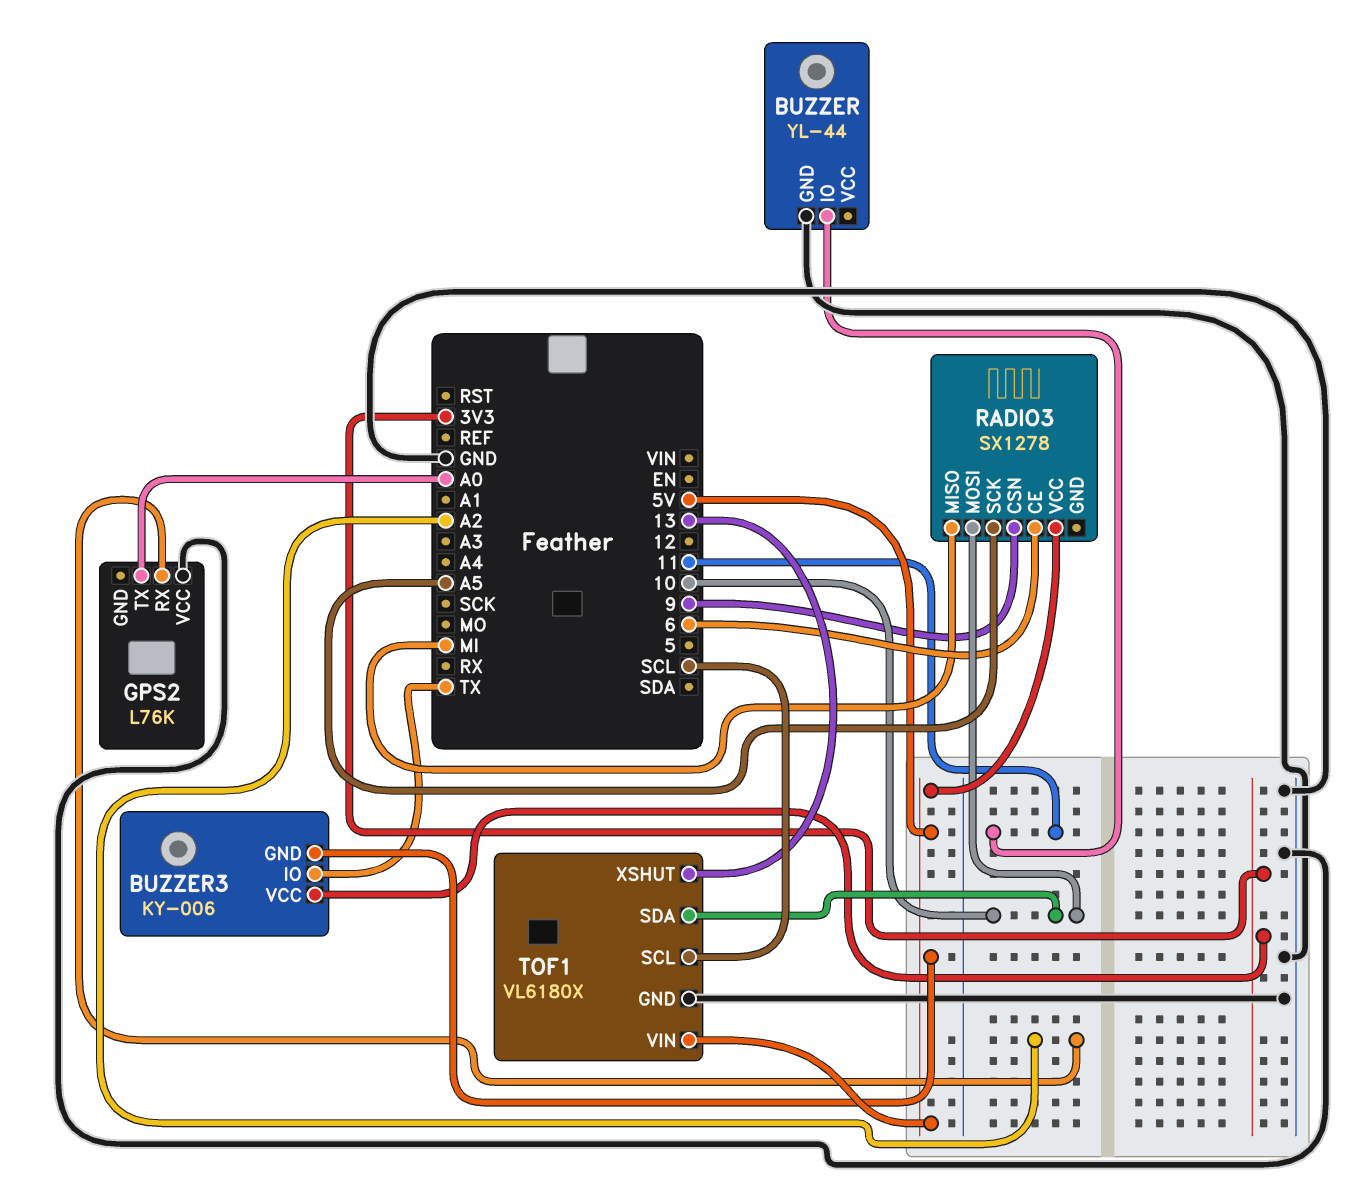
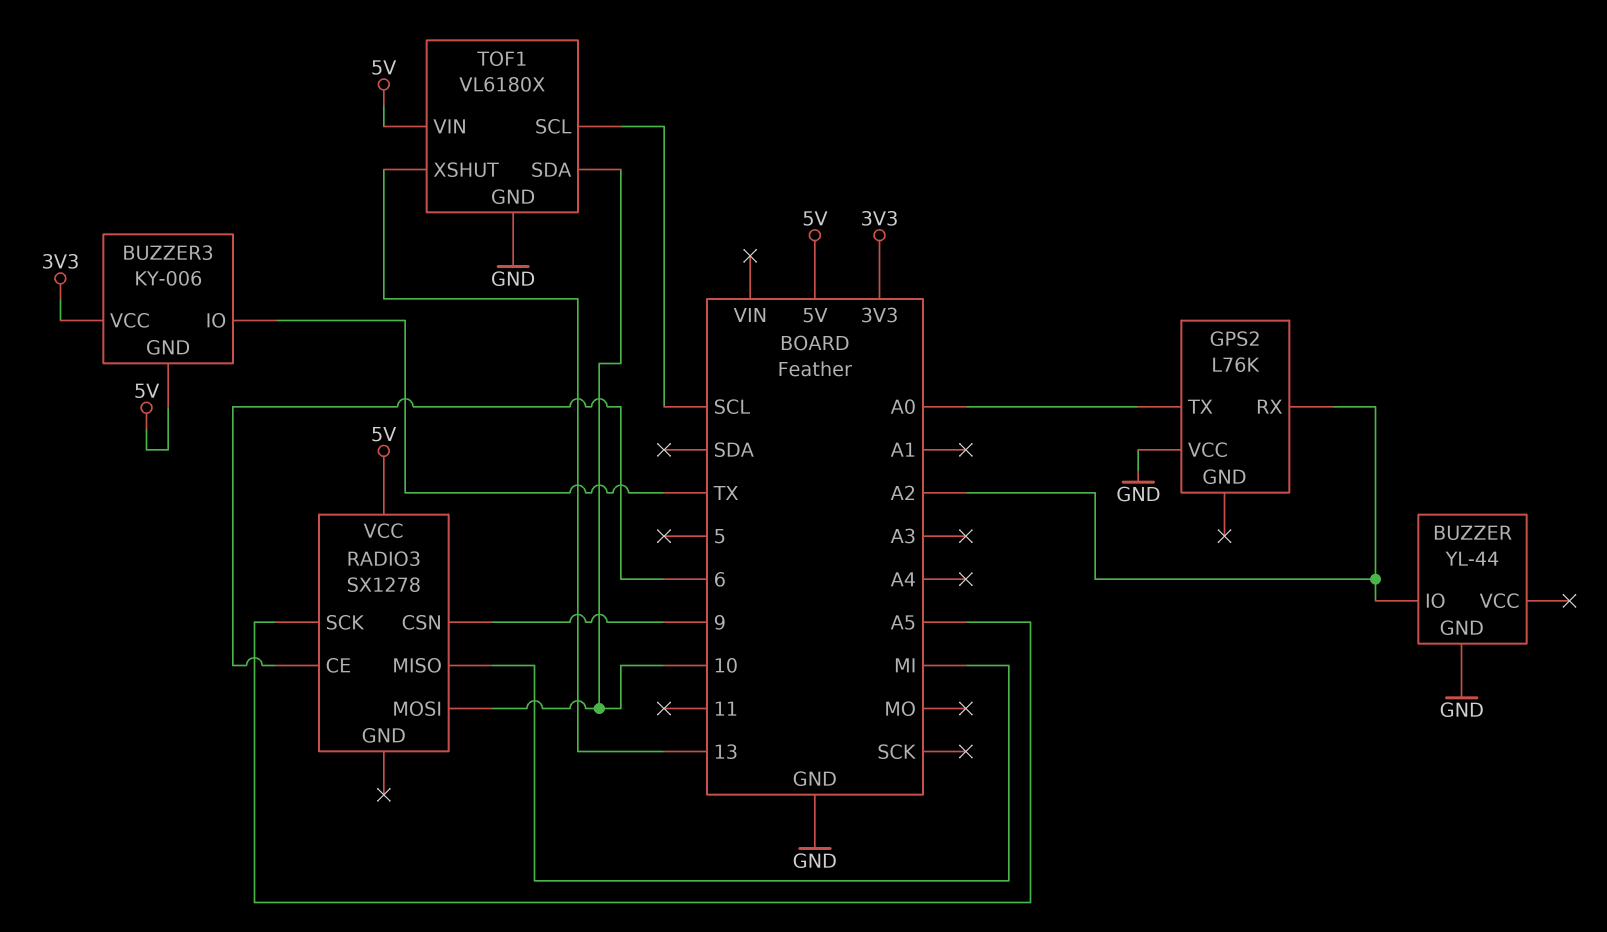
BUZZER pin IO: 11 -> A2

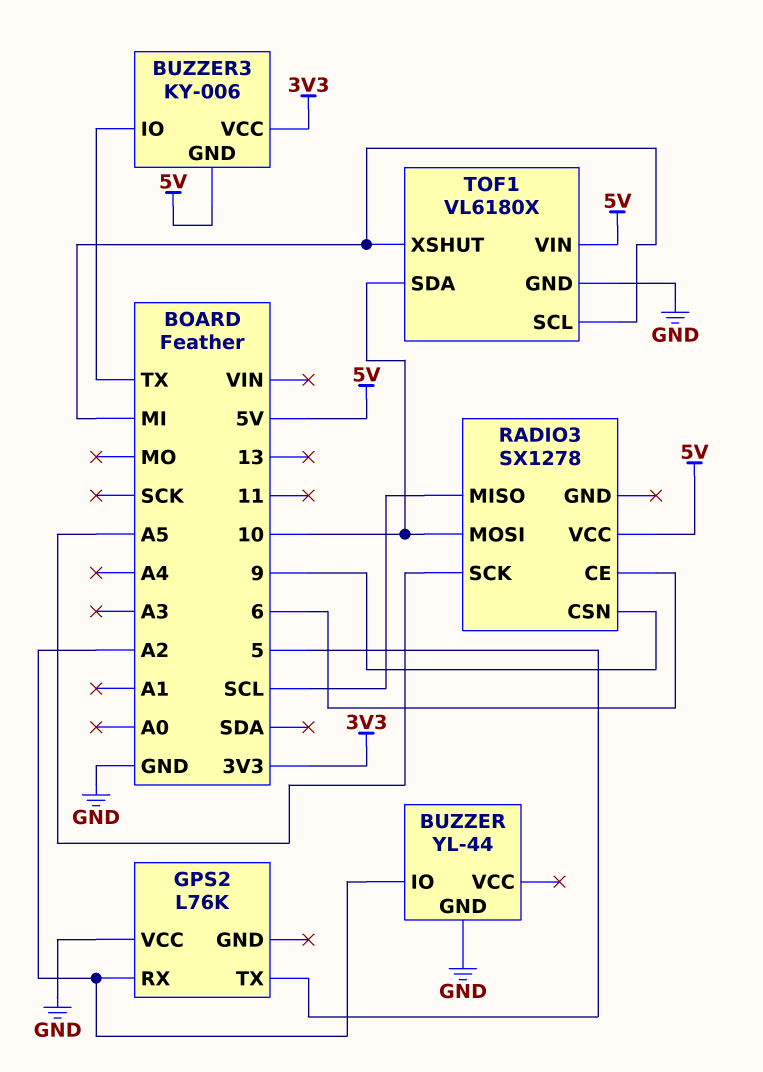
GPS2 pin TX: A0 -> 5
RADIO3 pin MISO: MI -> SCL
TOF1 pin SCL: SCL -> MI
TOF1 pin XSHUT: 13 -> MI

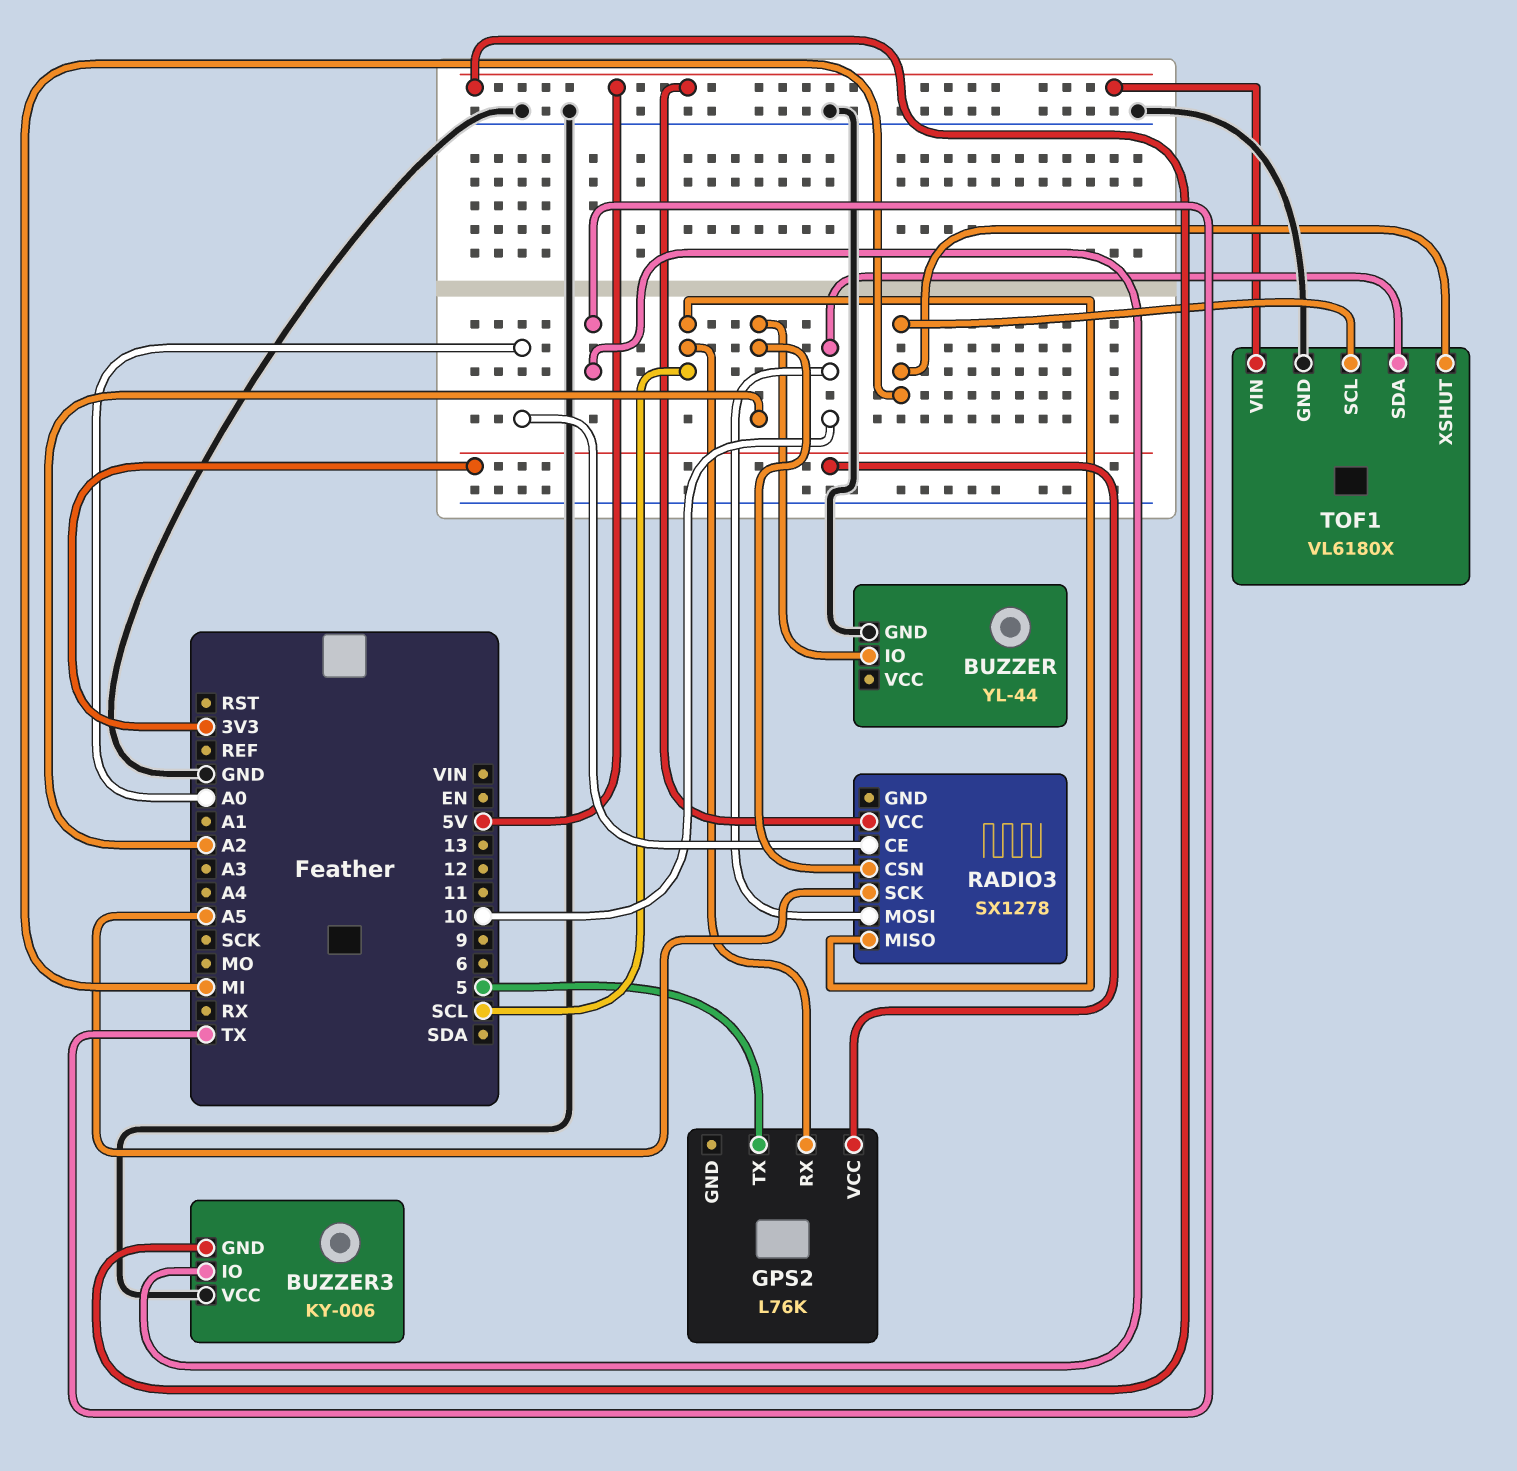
BUZZER3 pin VCC: 3V3 -> GND
GPS2 pin RX: A2 -> SCL
GPS2 pin VCC: GND -> 3V3
RADIO3 pin CE: 6 -> A0
RADIO3 pin CSN: 9 -> A2

